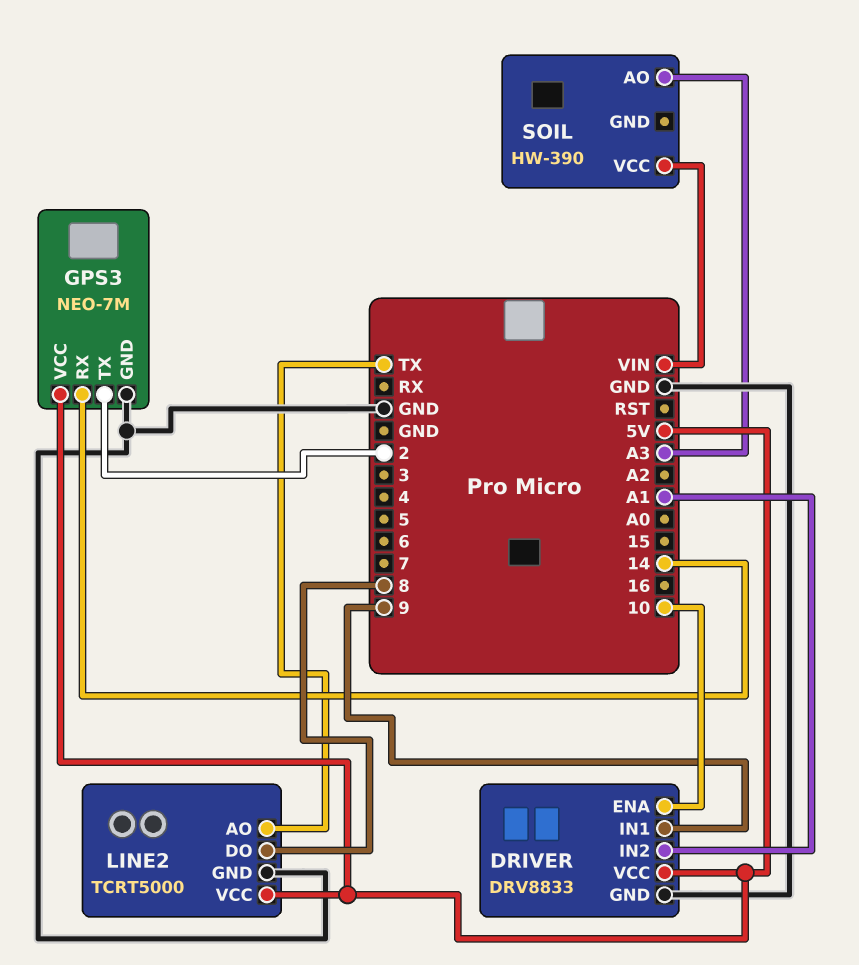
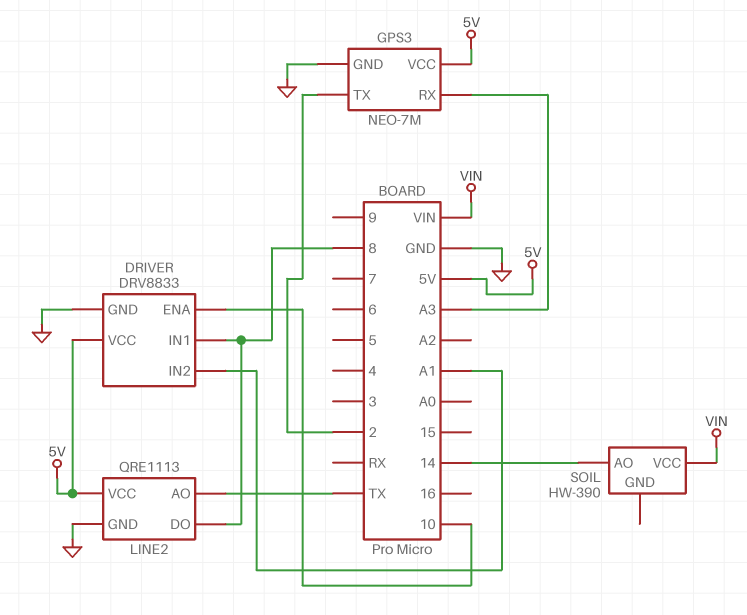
DRIVER pin IN1: 9 -> 8
GPS3 pin RX: 14 -> A3
LINE2: TCRT5000 -> QRE1113
SOIL pin AO: A3 -> 14

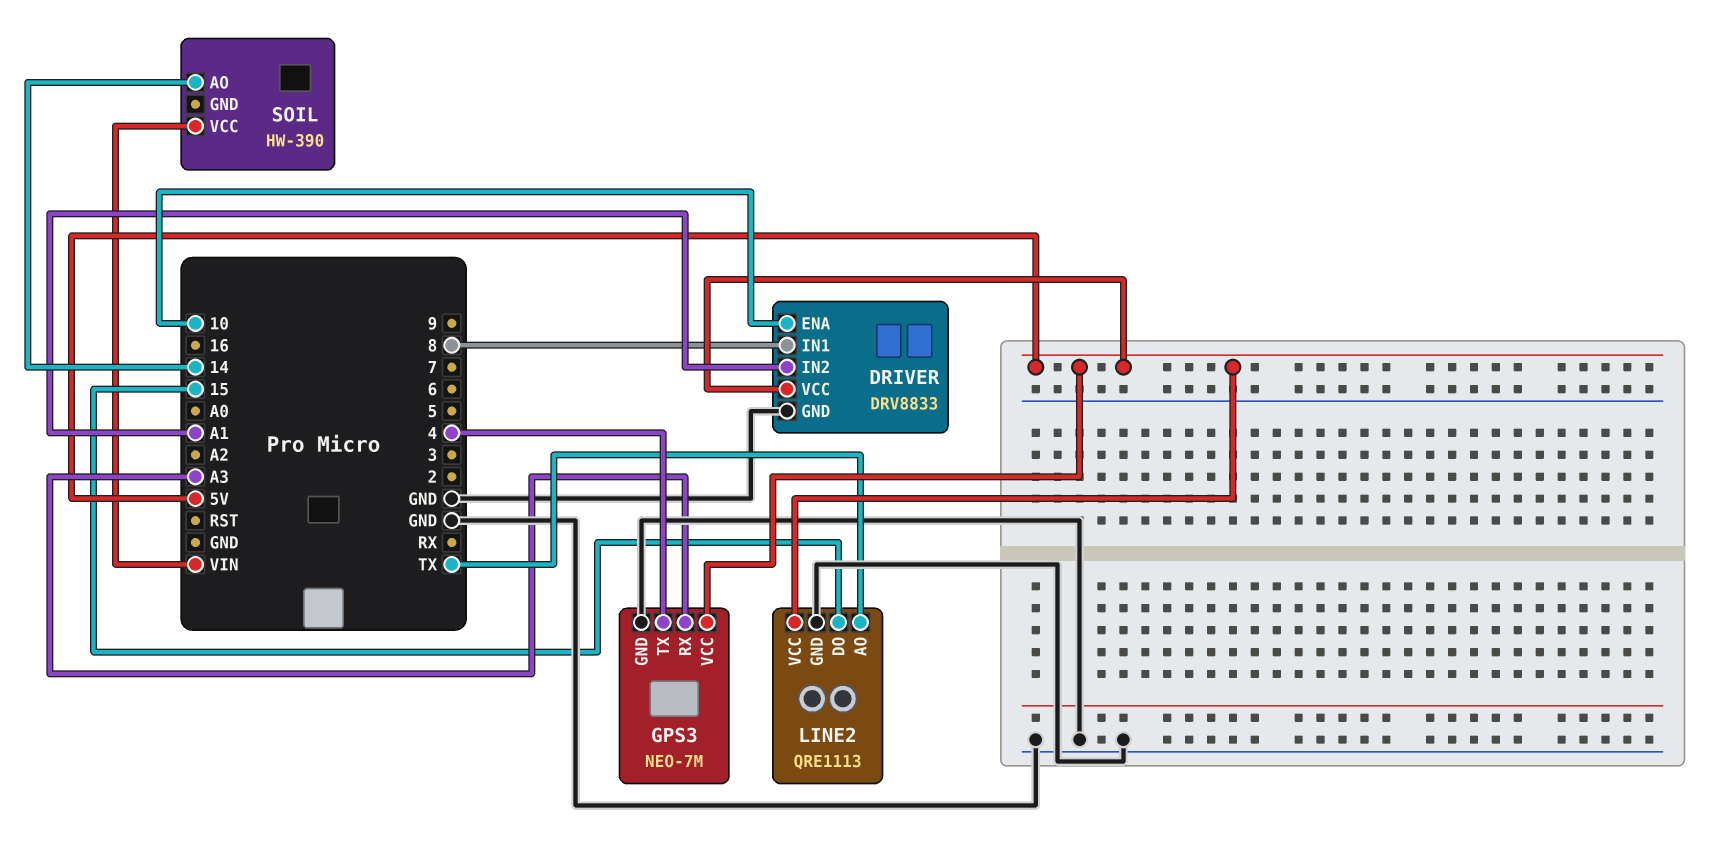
GPS3 pin TX: 2 -> 4
LINE2 pin DO: 8 -> 15

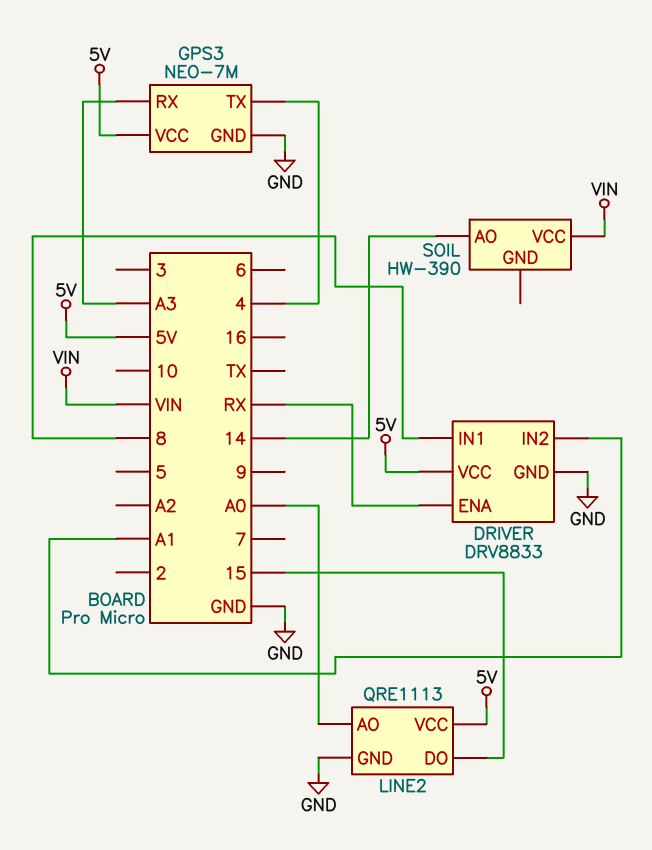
DRIVER pin ENA: 10 -> RX
LINE2 pin AO: TX -> A0

